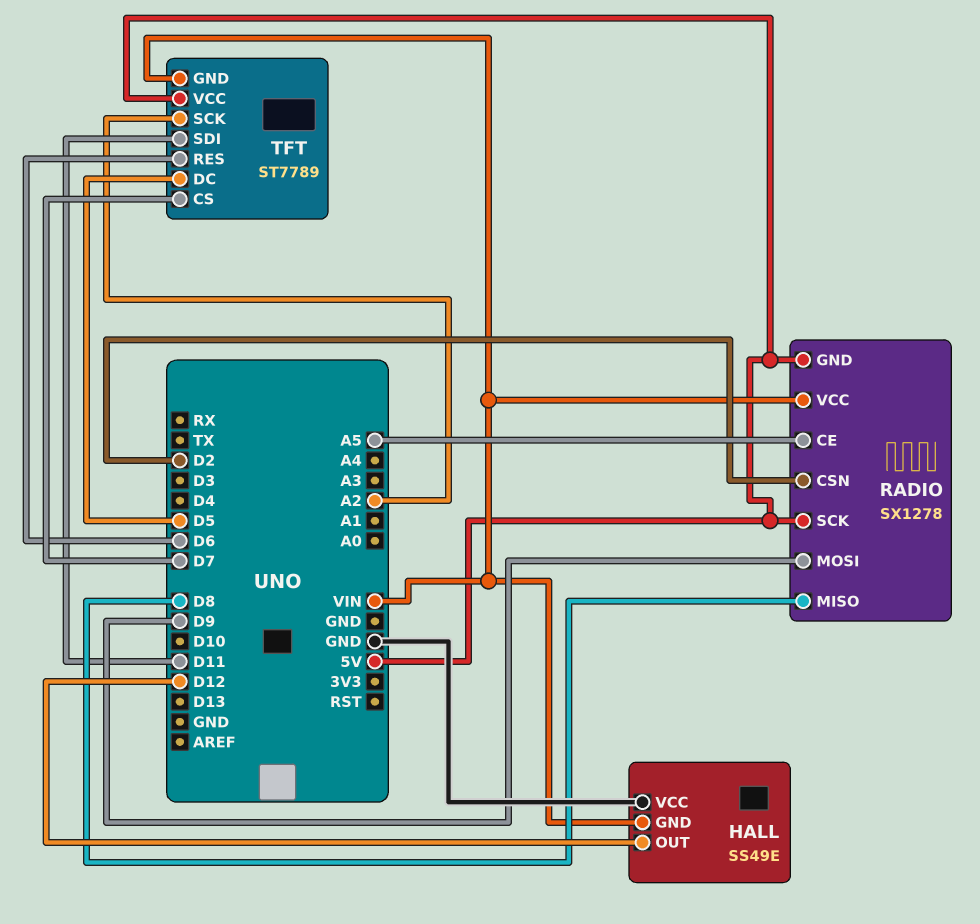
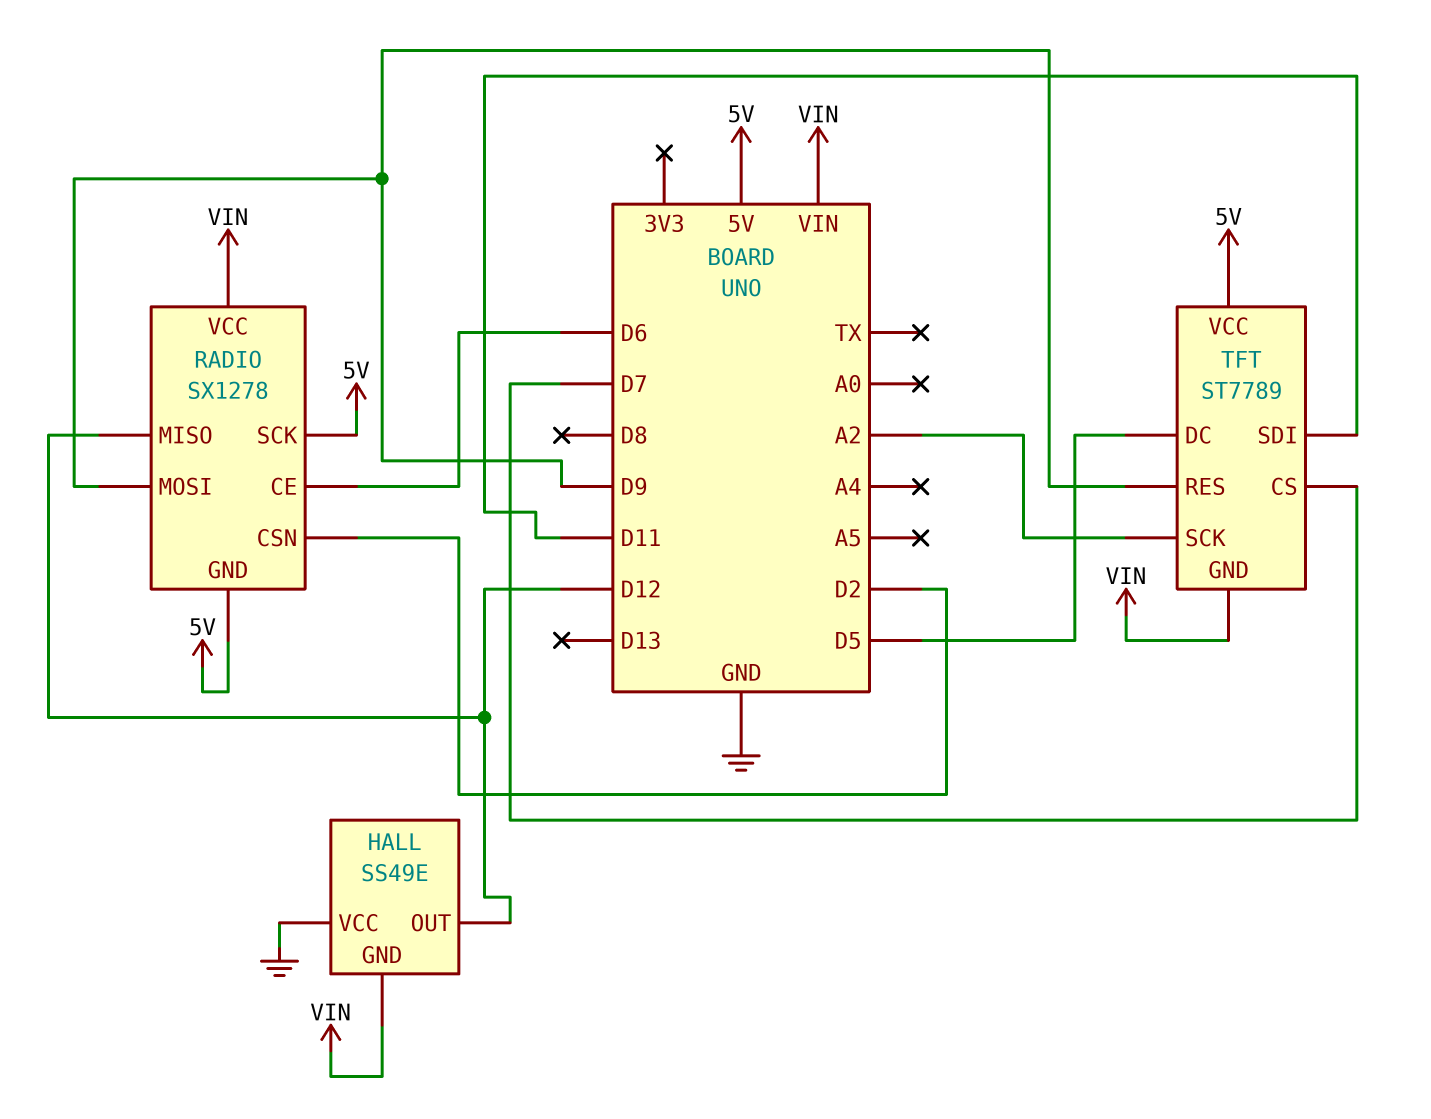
RADIO pin CE: A5 -> D6
RADIO pin MISO: D8 -> D12
TFT pin RES: D6 -> D9

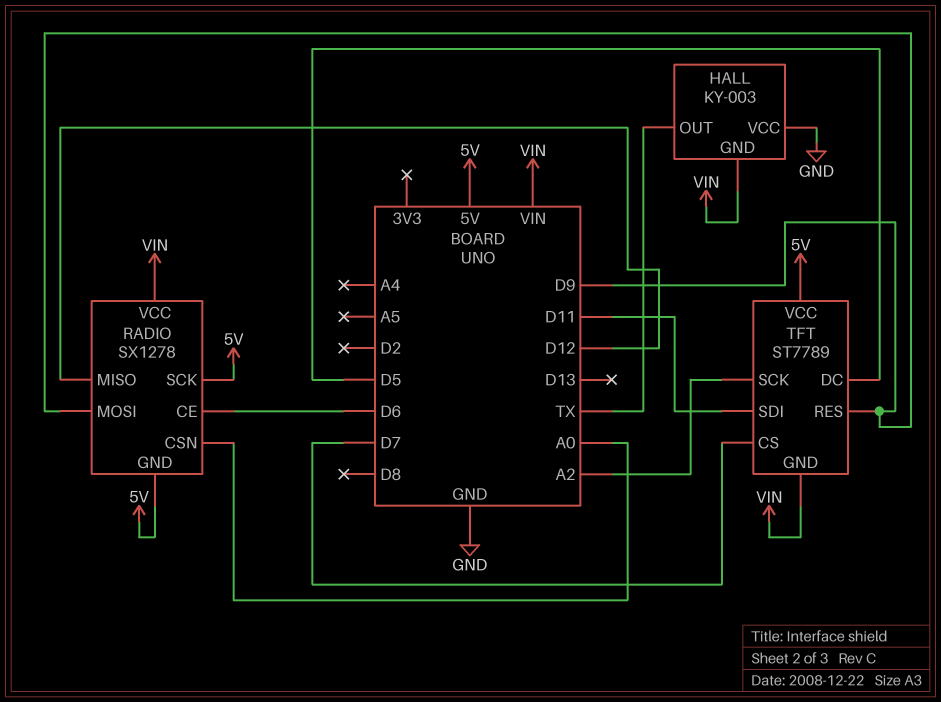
HALL: SS49E -> KY-003
HALL pin OUT: D12 -> TX
RADIO pin CSN: D2 -> A0

